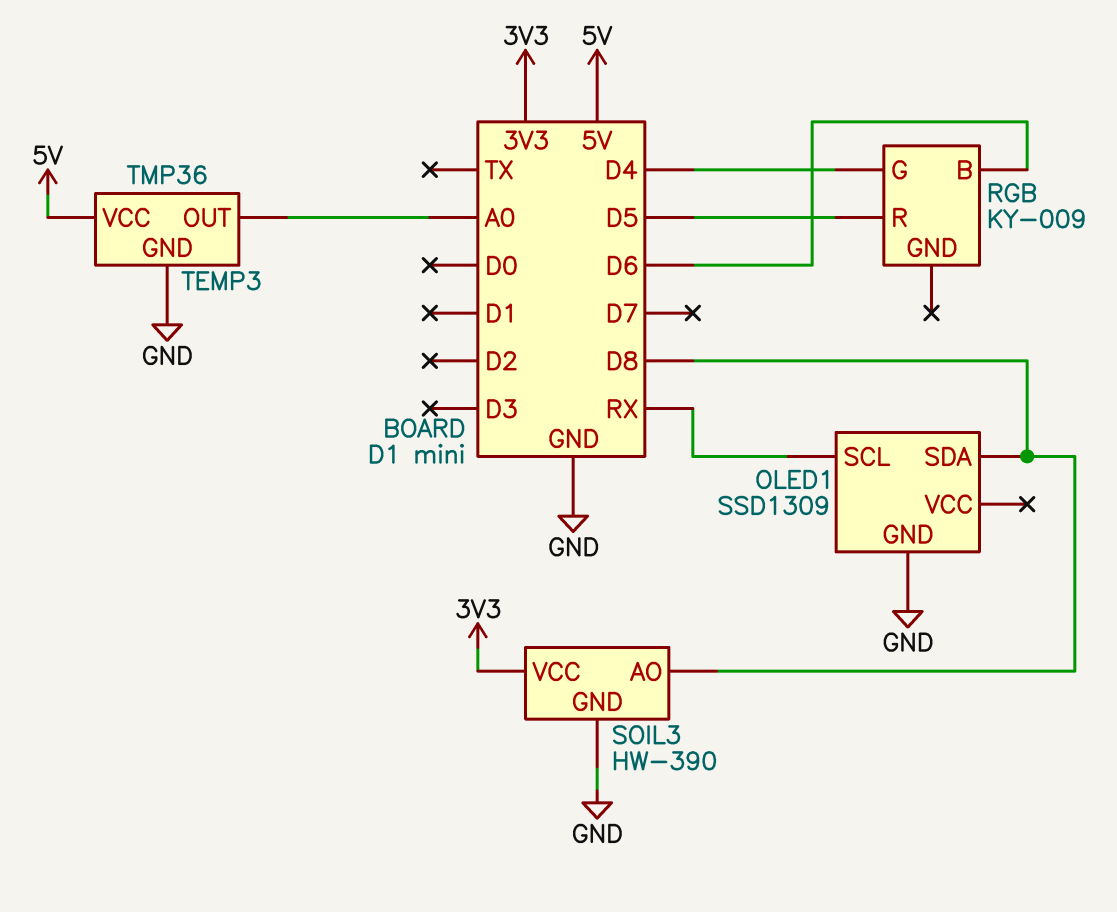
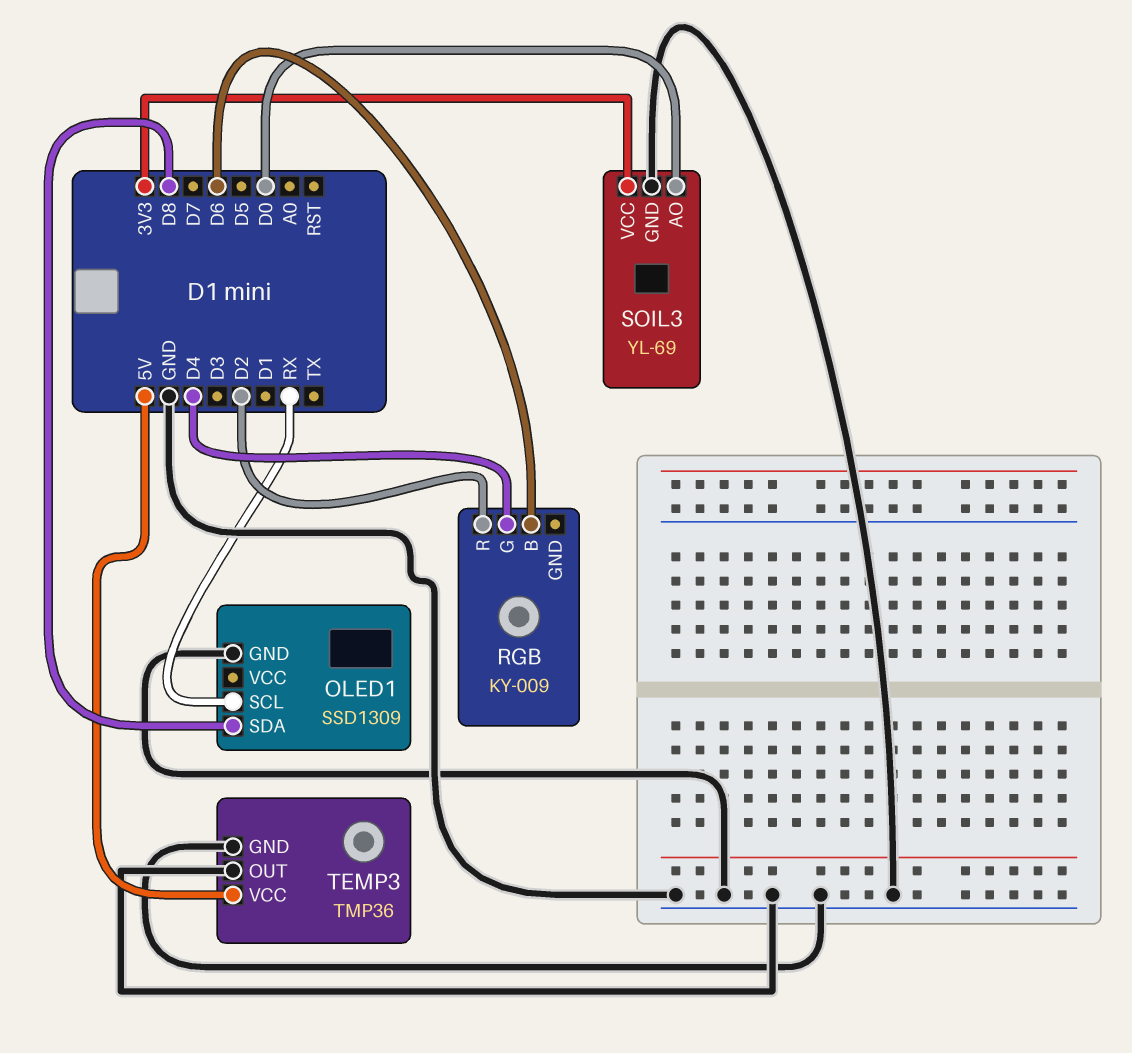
RGB pin R: D5 -> D2
SOIL3: HW-390 -> YL-69
SOIL3 pin AO: D8 -> D0
TEMP3 pin OUT: A0 -> GND

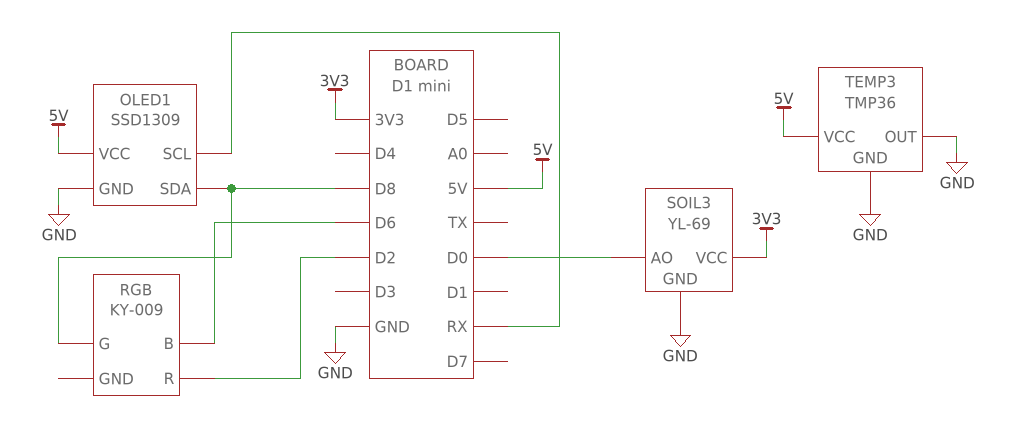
OLED1 pin VCC: none -> 5V
RGB pin G: D4 -> D8

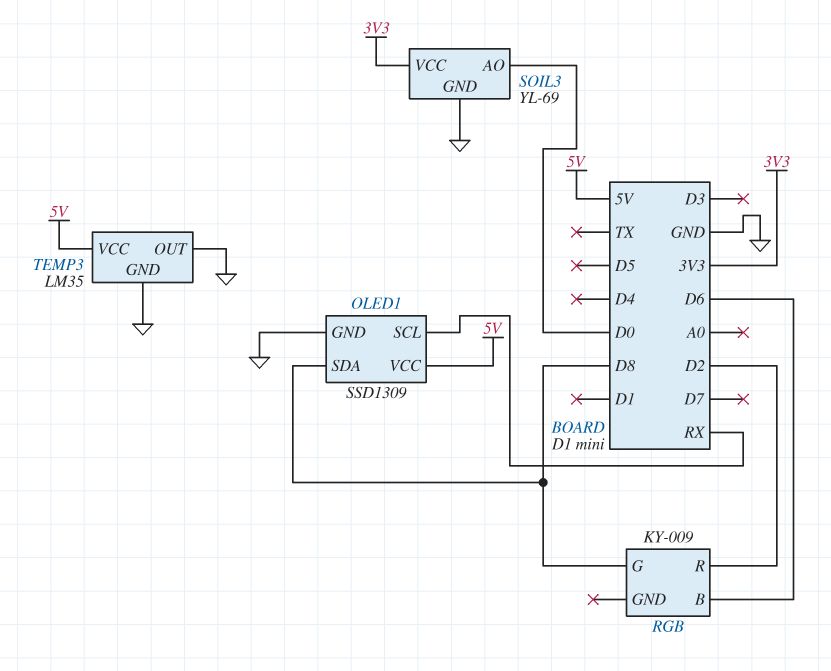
TEMP3: TMP36 -> LM35

